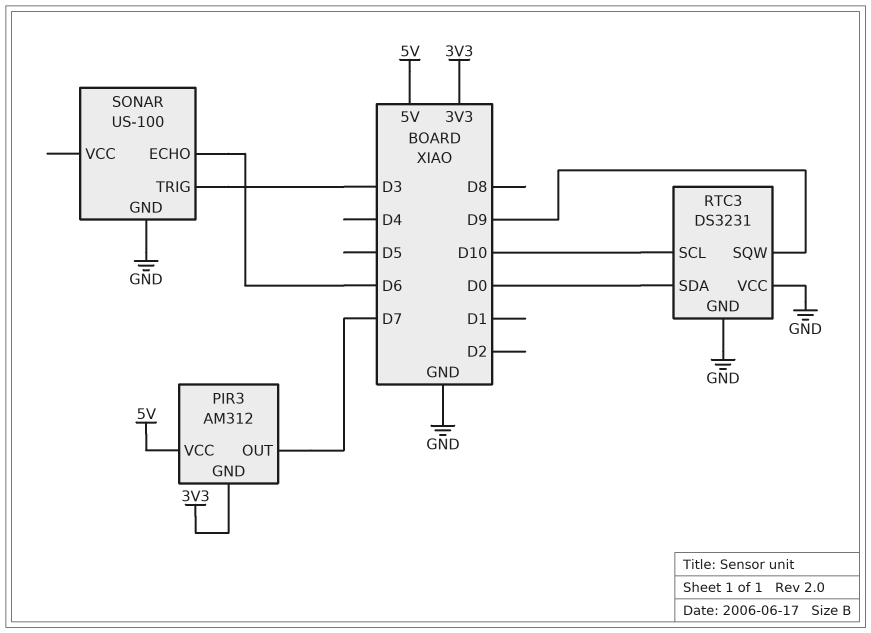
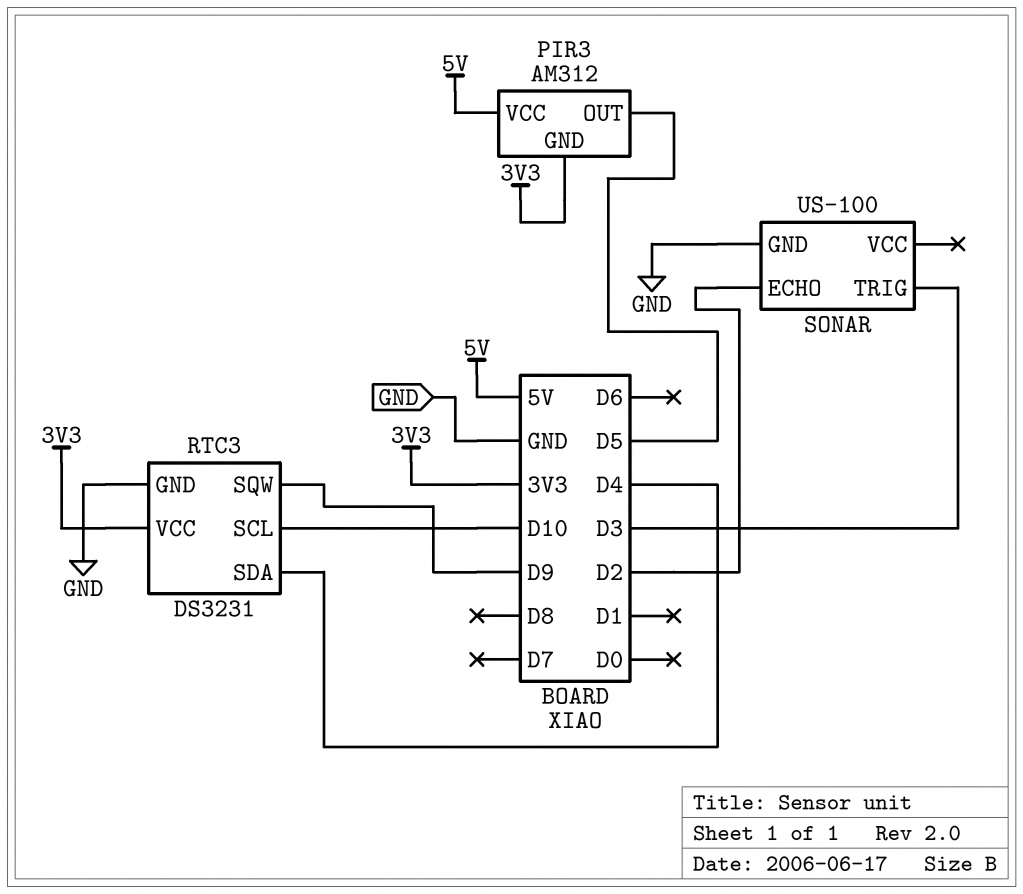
PIR3 pin OUT: D7 -> D5
RTC3 pin SDA: D0 -> D4
RTC3 pin VCC: GND -> 3V3
SONAR pin ECHO: D6 -> D2

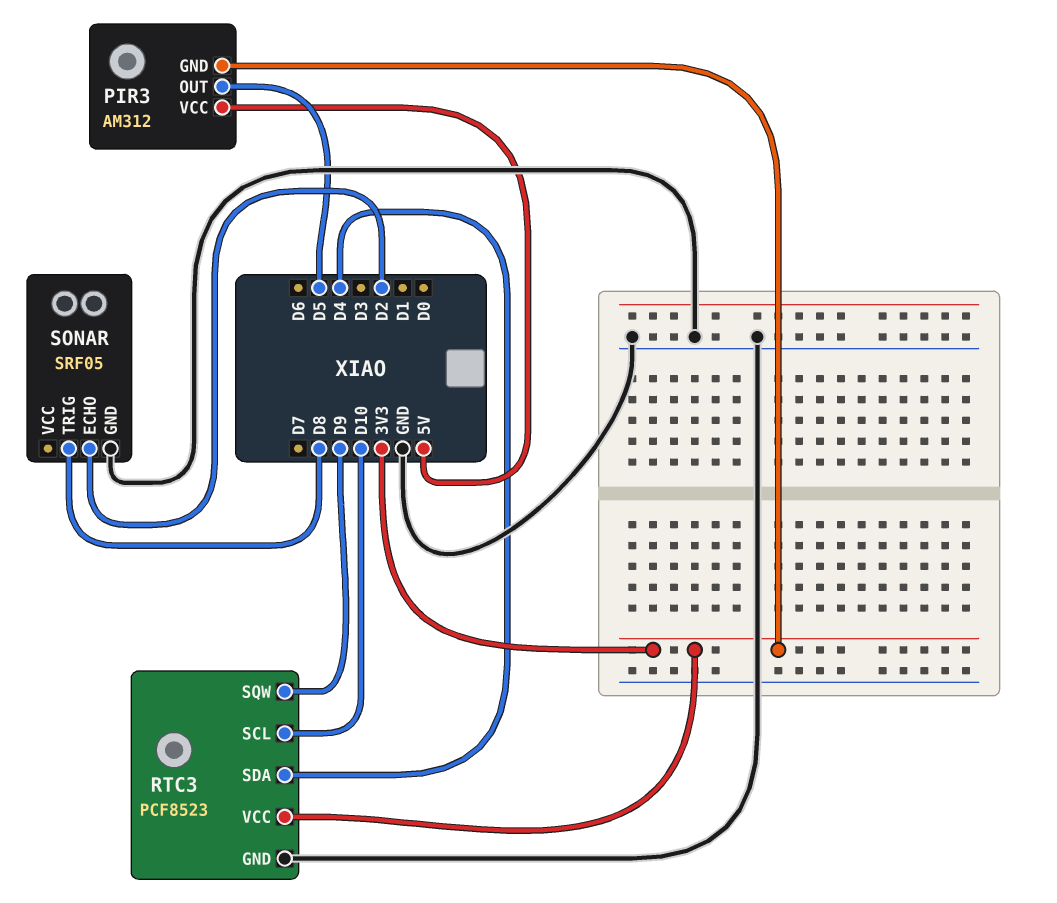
RTC3: DS3231 -> PCF8523
SONAR: US-100 -> SRF05
SONAR pin TRIG: D3 -> D8

